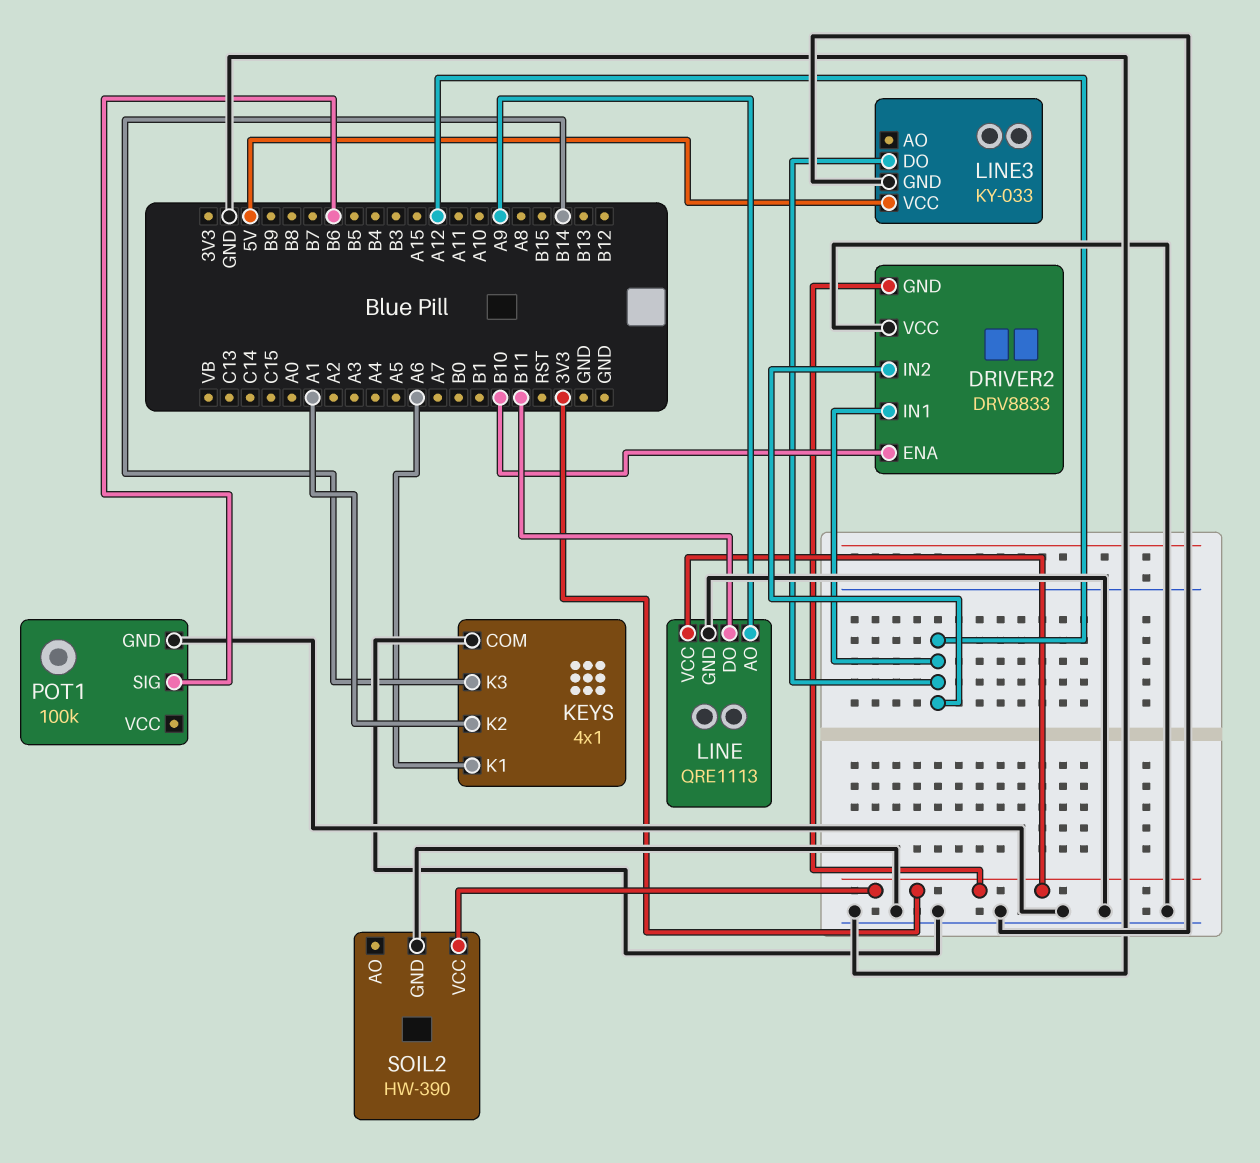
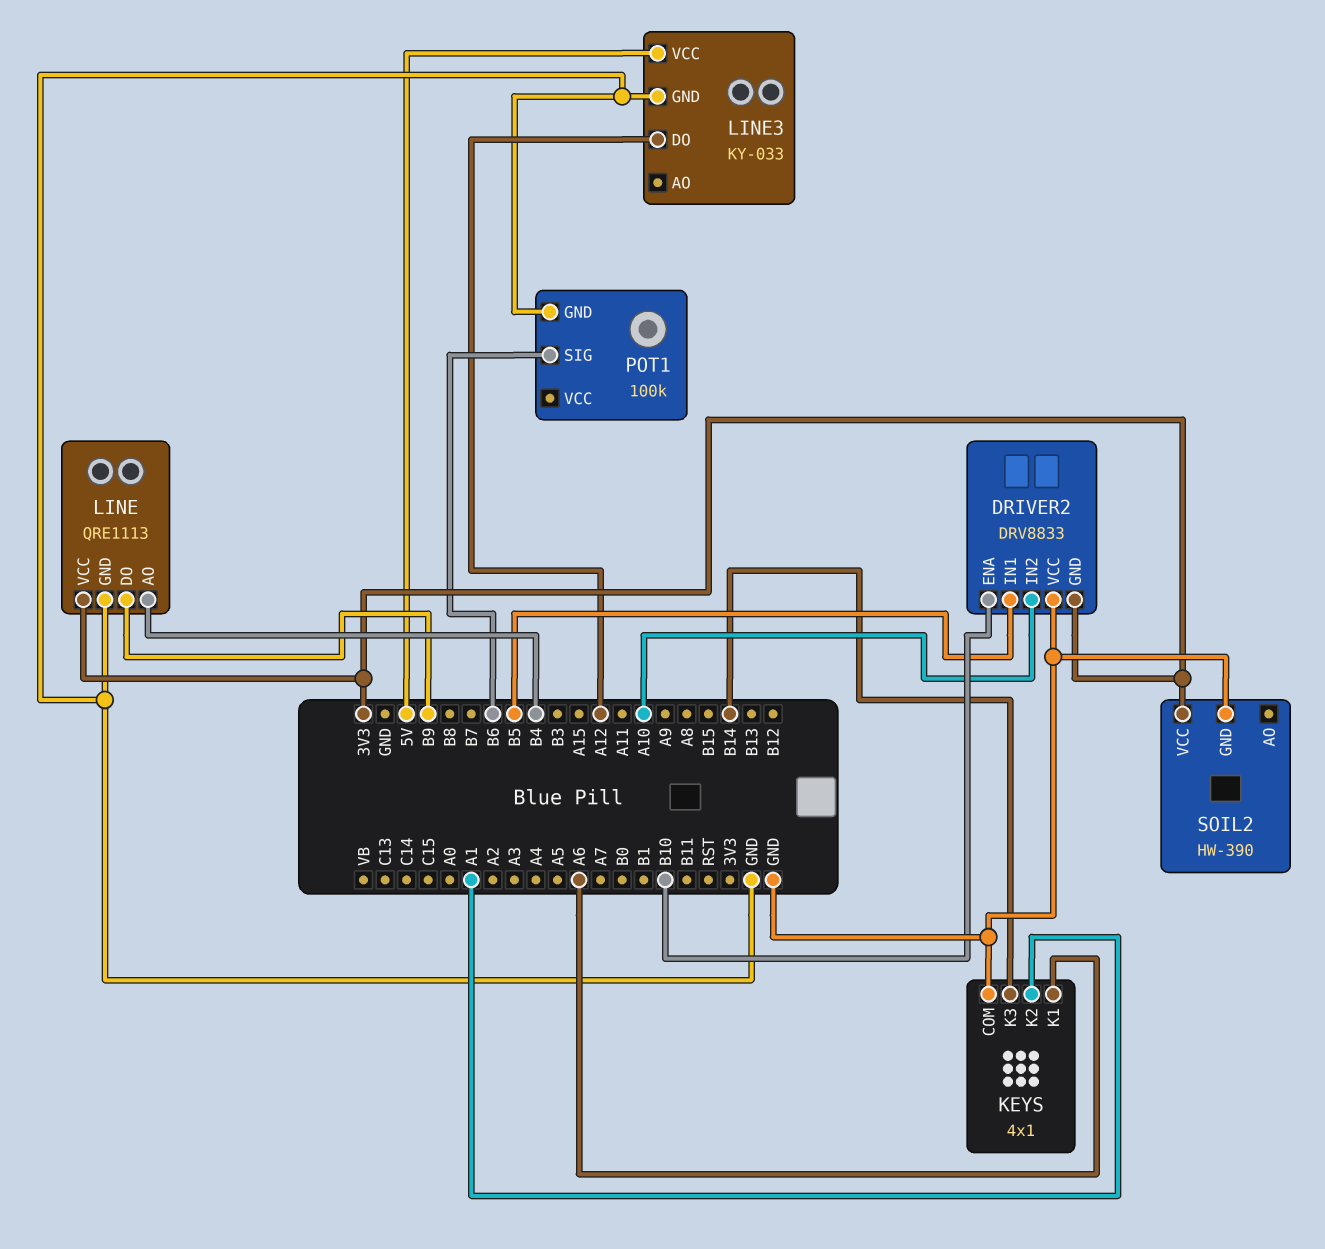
DRIVER2 pin IN1: A12 -> B5
DRIVER2 pin IN2: A12 -> A10
LINE pin AO: A9 -> B4
LINE pin DO: B11 -> B9

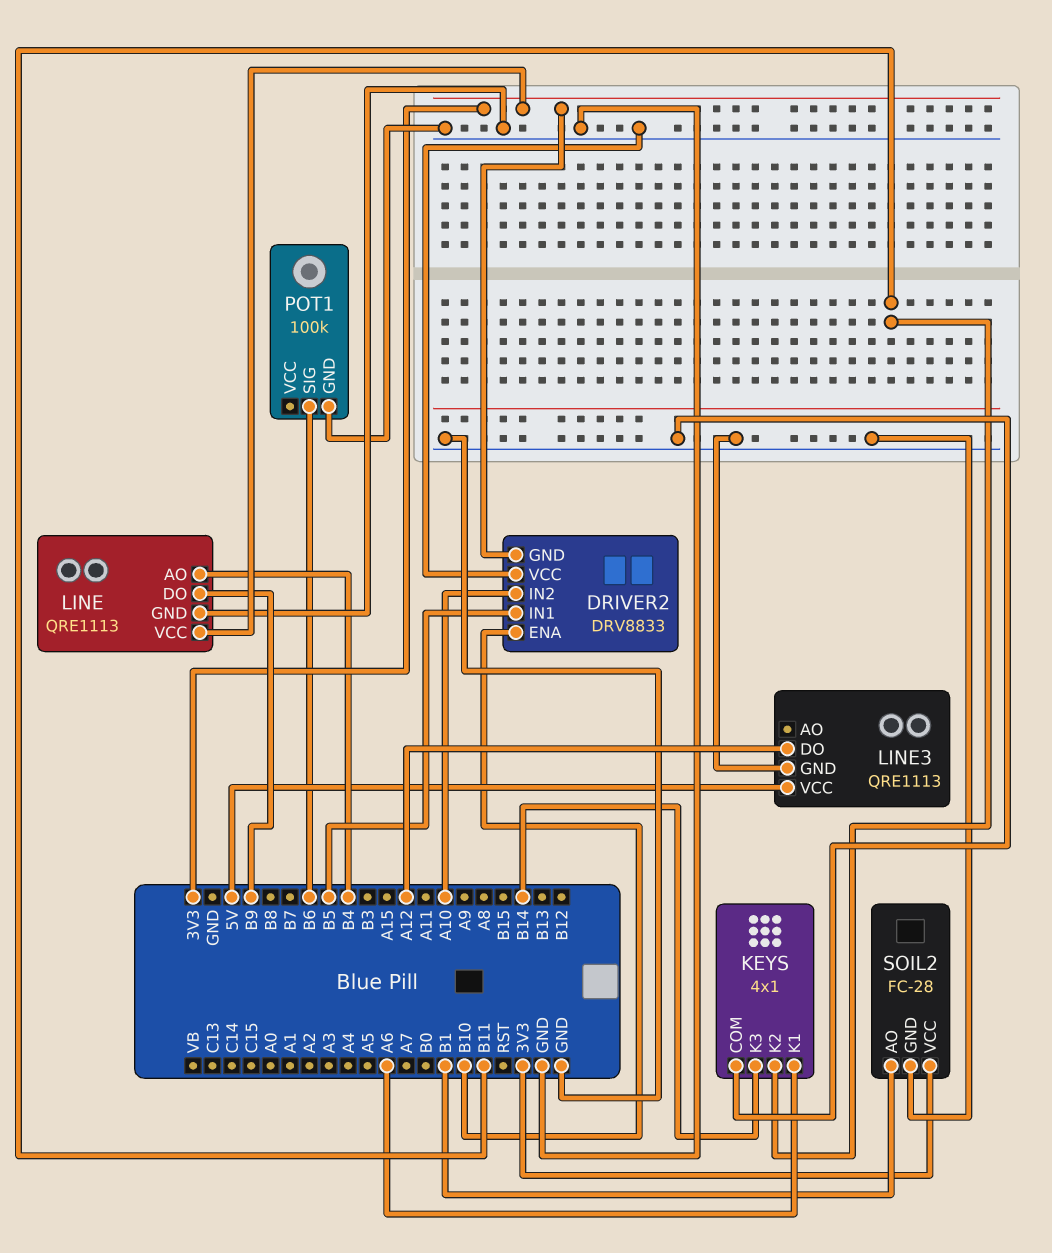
KEYS pin K2: A1 -> B11
LINE3: KY-033 -> QRE1113
SOIL2: HW-390 -> FC-28
SOIL2 pin AO: none -> B1

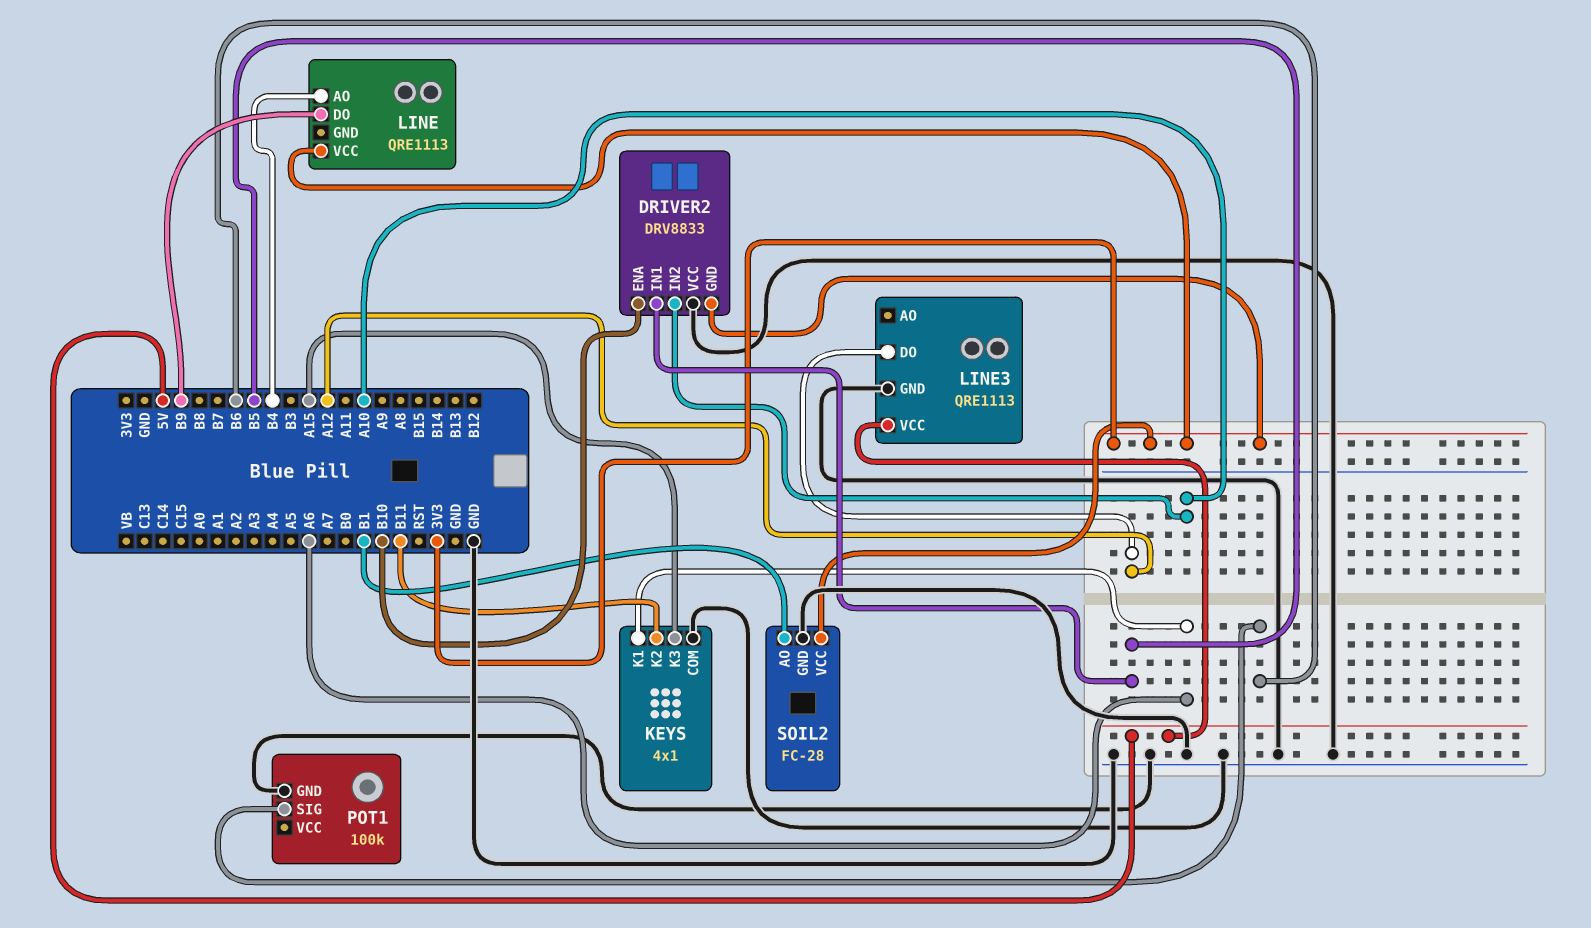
KEYS pin K3: B14 -> A15
LINE pin GND: GND -> none

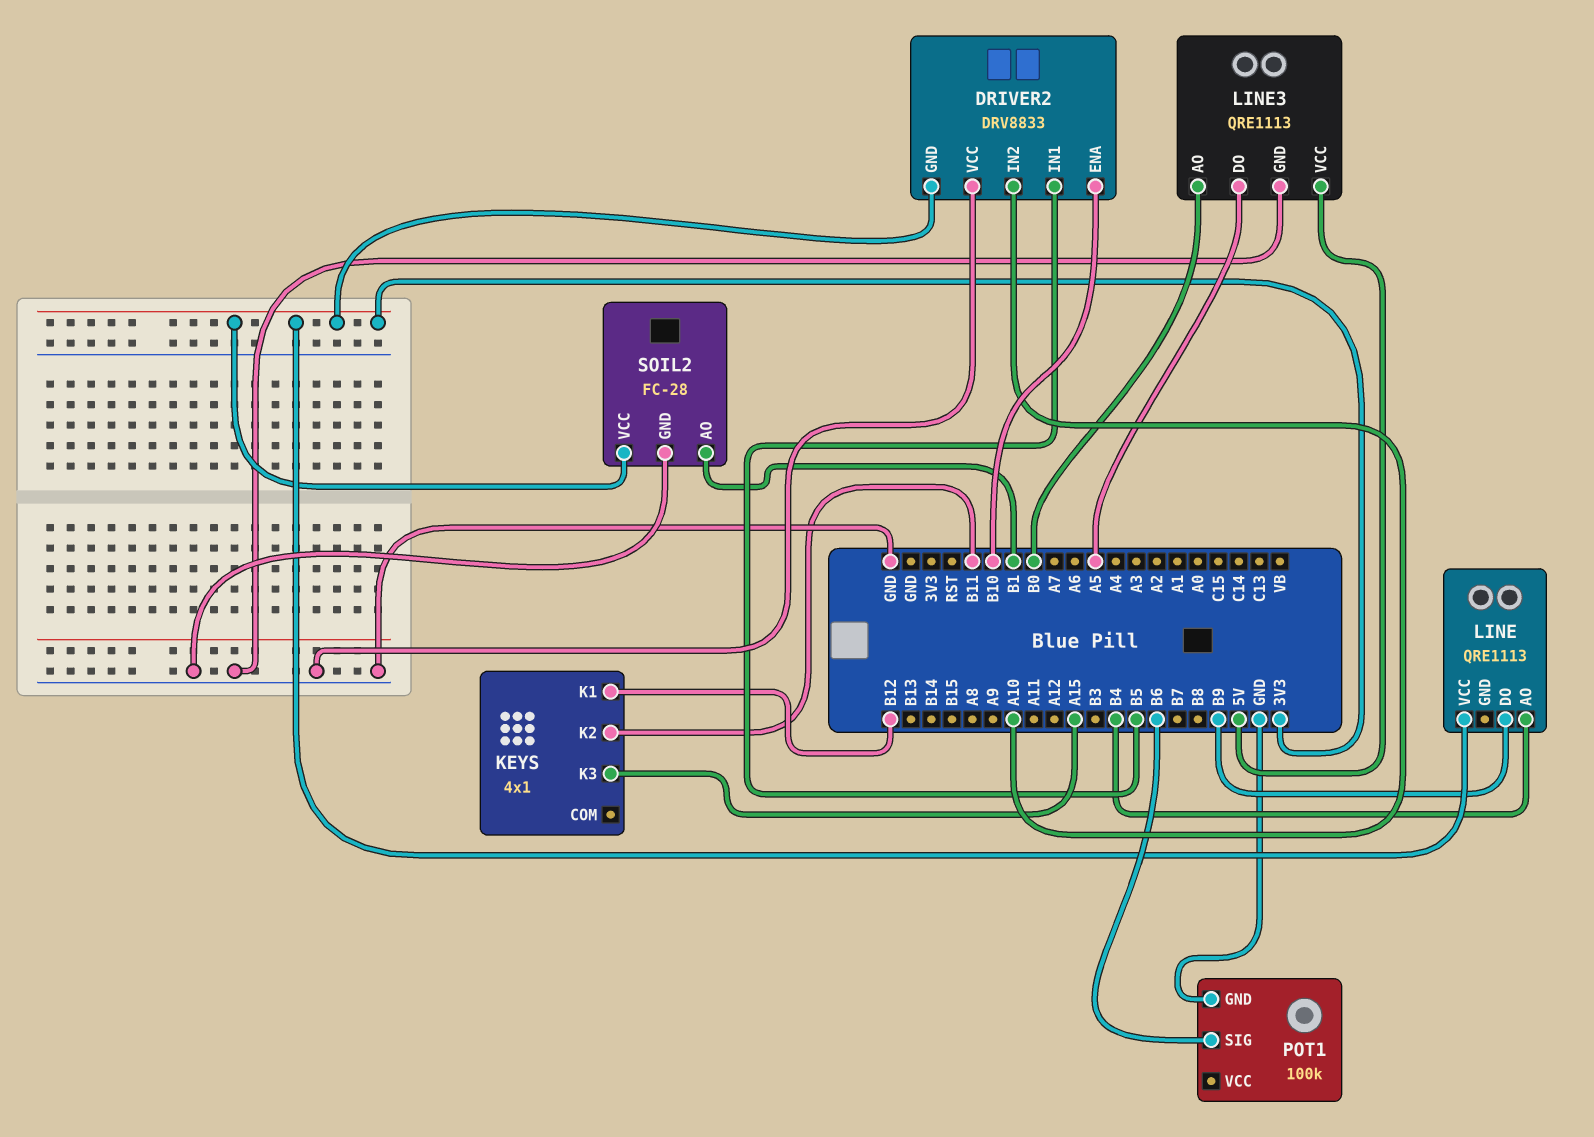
KEYS pin COM: GND -> none
KEYS pin K1: A6 -> B12
LINE3 pin AO: none -> B0
LINE3 pin DO: A12 -> A5

